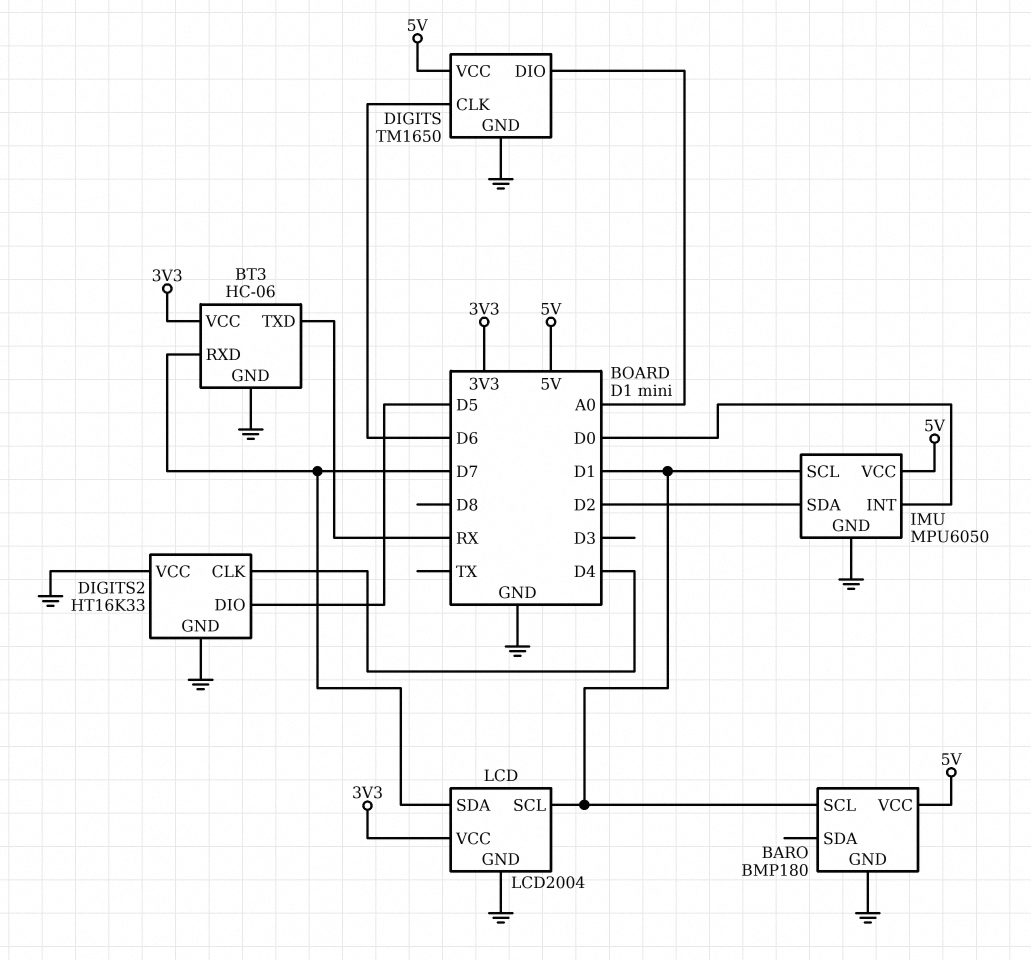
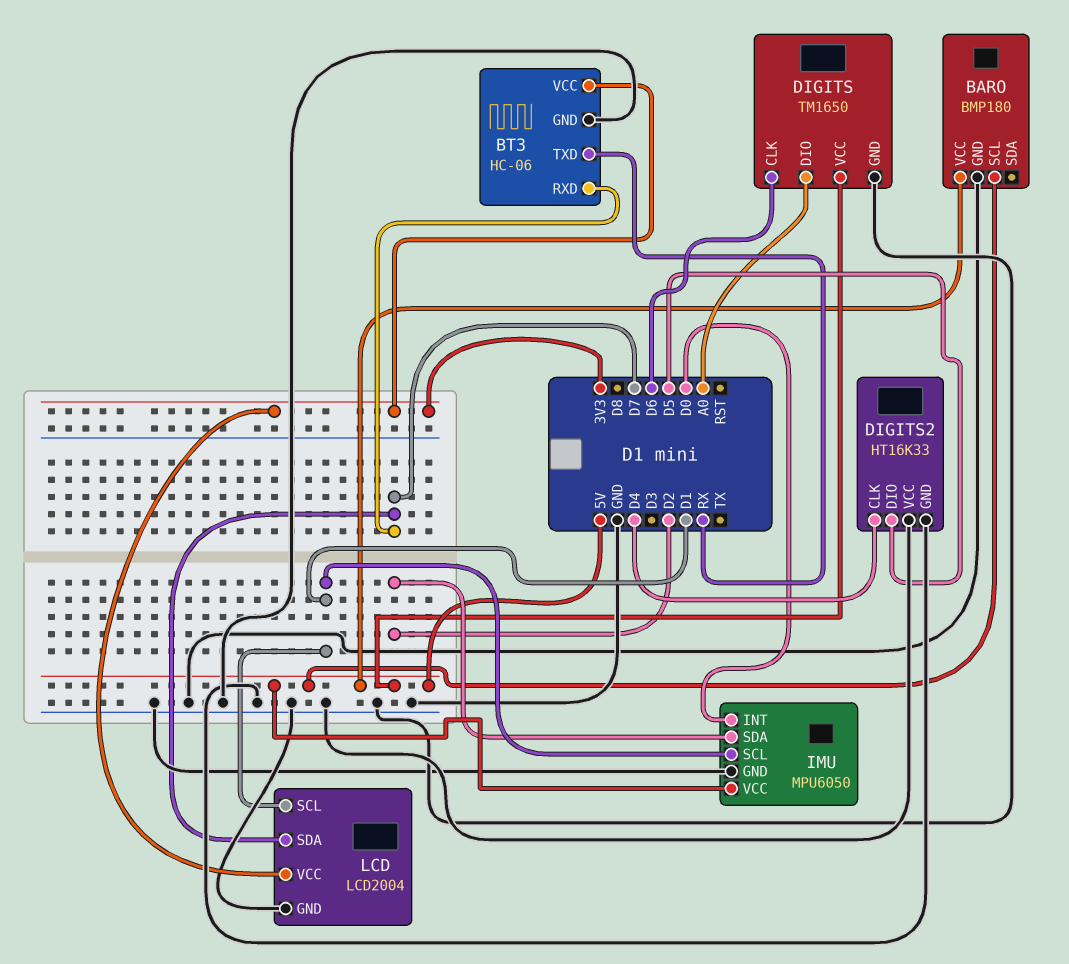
BARO pin SCL: D1 -> 5V

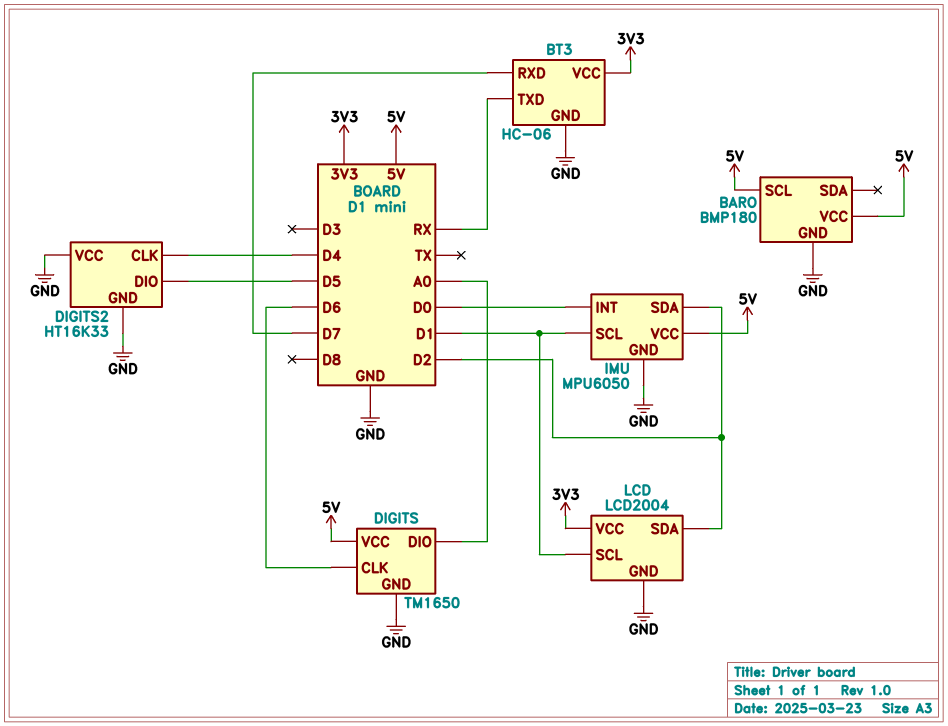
LCD pin SDA: D7 -> D2

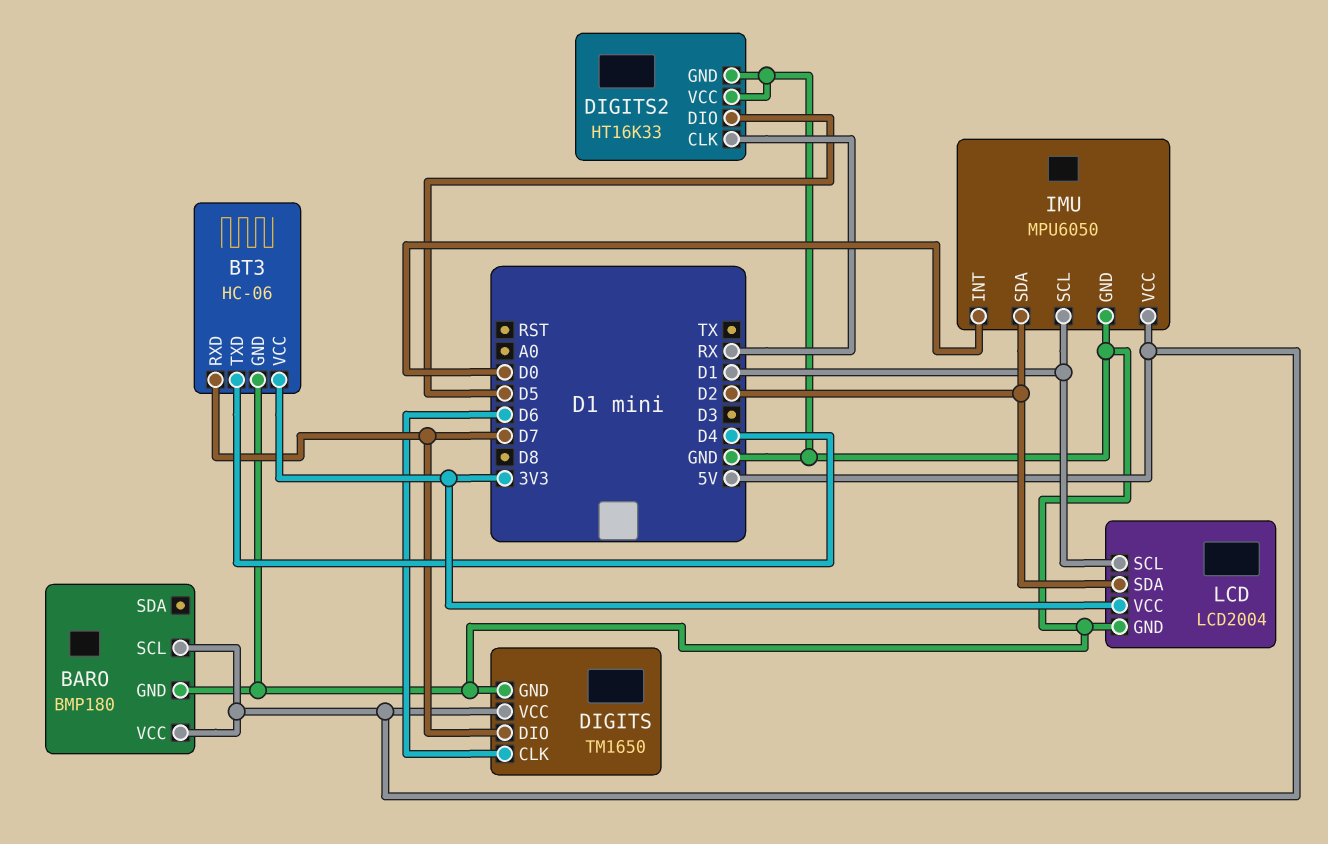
BT3 pin TXD: RX -> D4
DIGITS pin DIO: A0 -> D7
DIGITS2 pin CLK: D4 -> RX

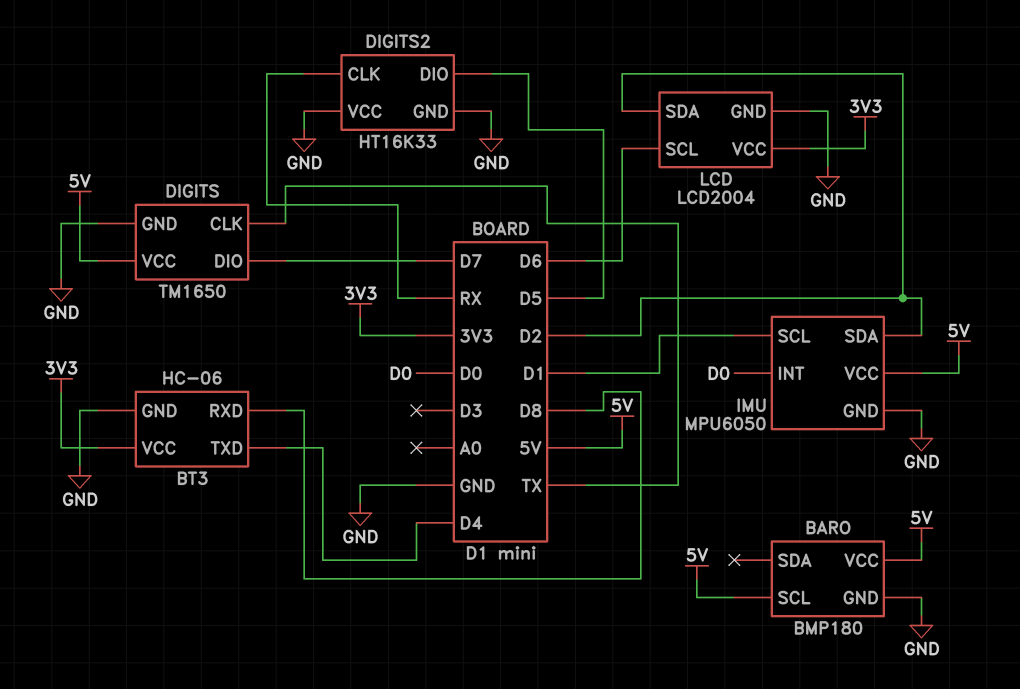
BT3 pin RXD: D7 -> D8
DIGITS pin CLK: D6 -> TX
LCD pin SCL: D1 -> D6

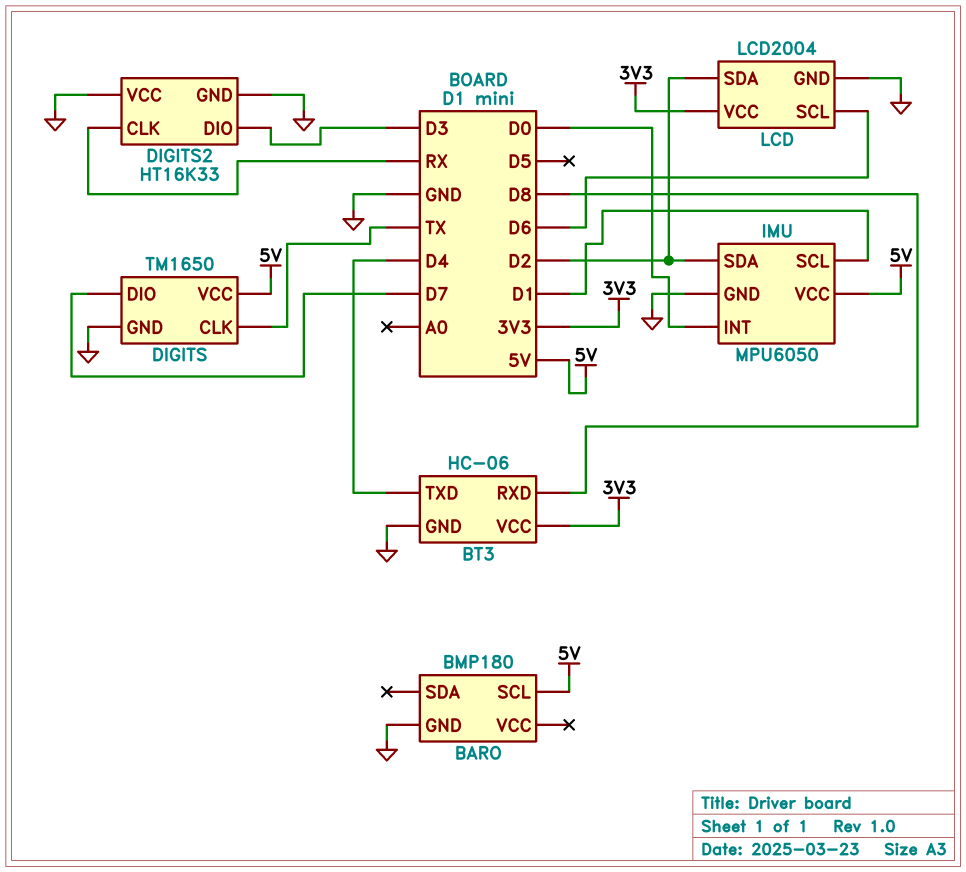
BARO pin VCC: 5V -> none
DIGITS2 pin DIO: D5 -> D3

